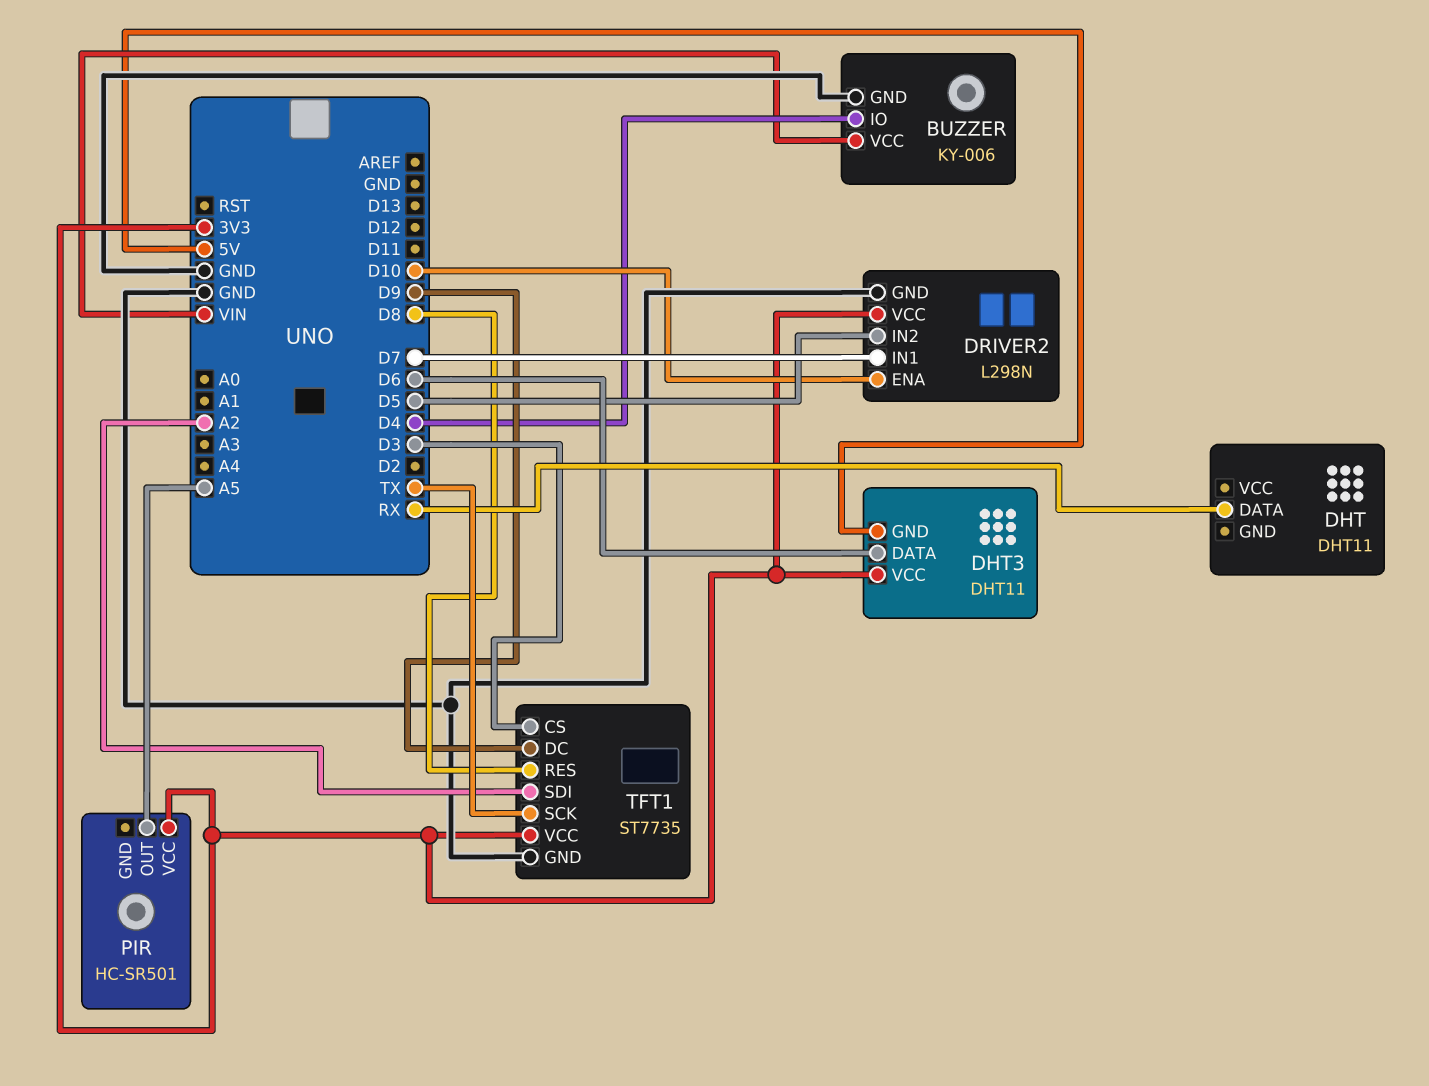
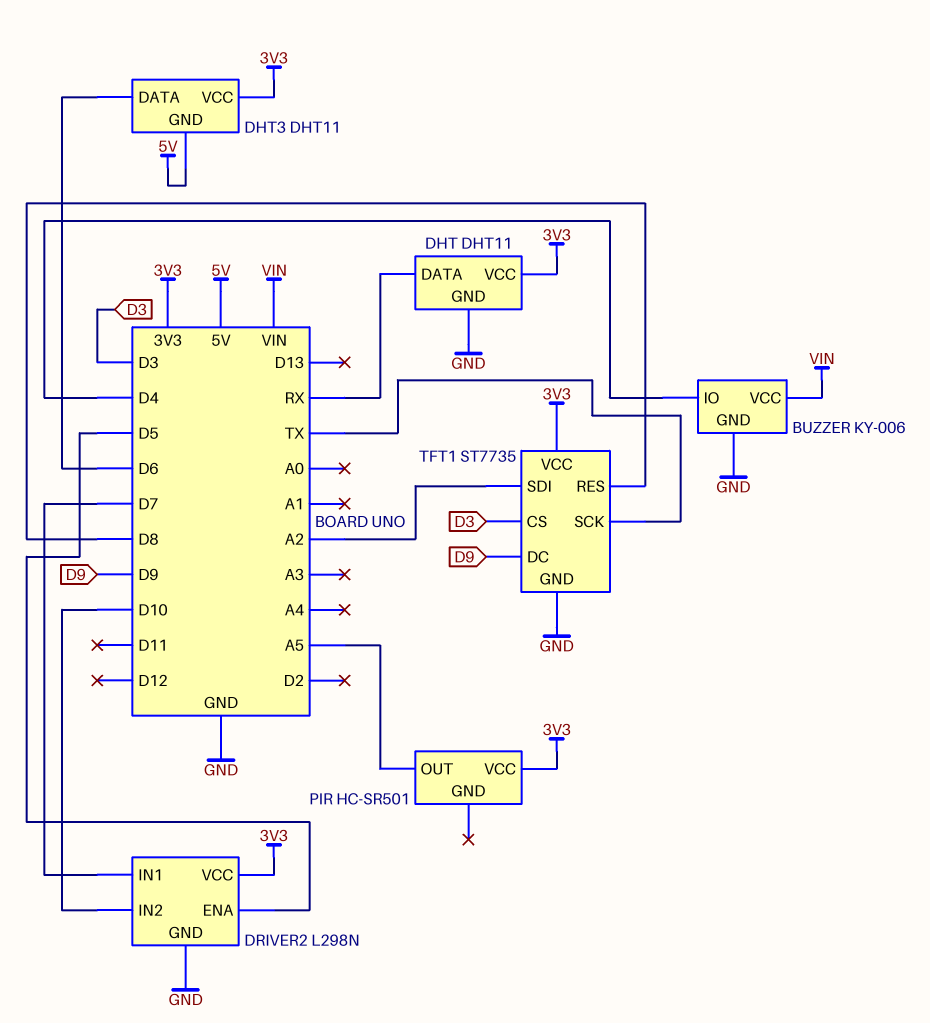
DHT pin GND: none -> GND
DHT pin VCC: none -> 3V3
DRIVER2 pin ENA: D10 -> D5
DRIVER2 pin IN2: D5 -> D10

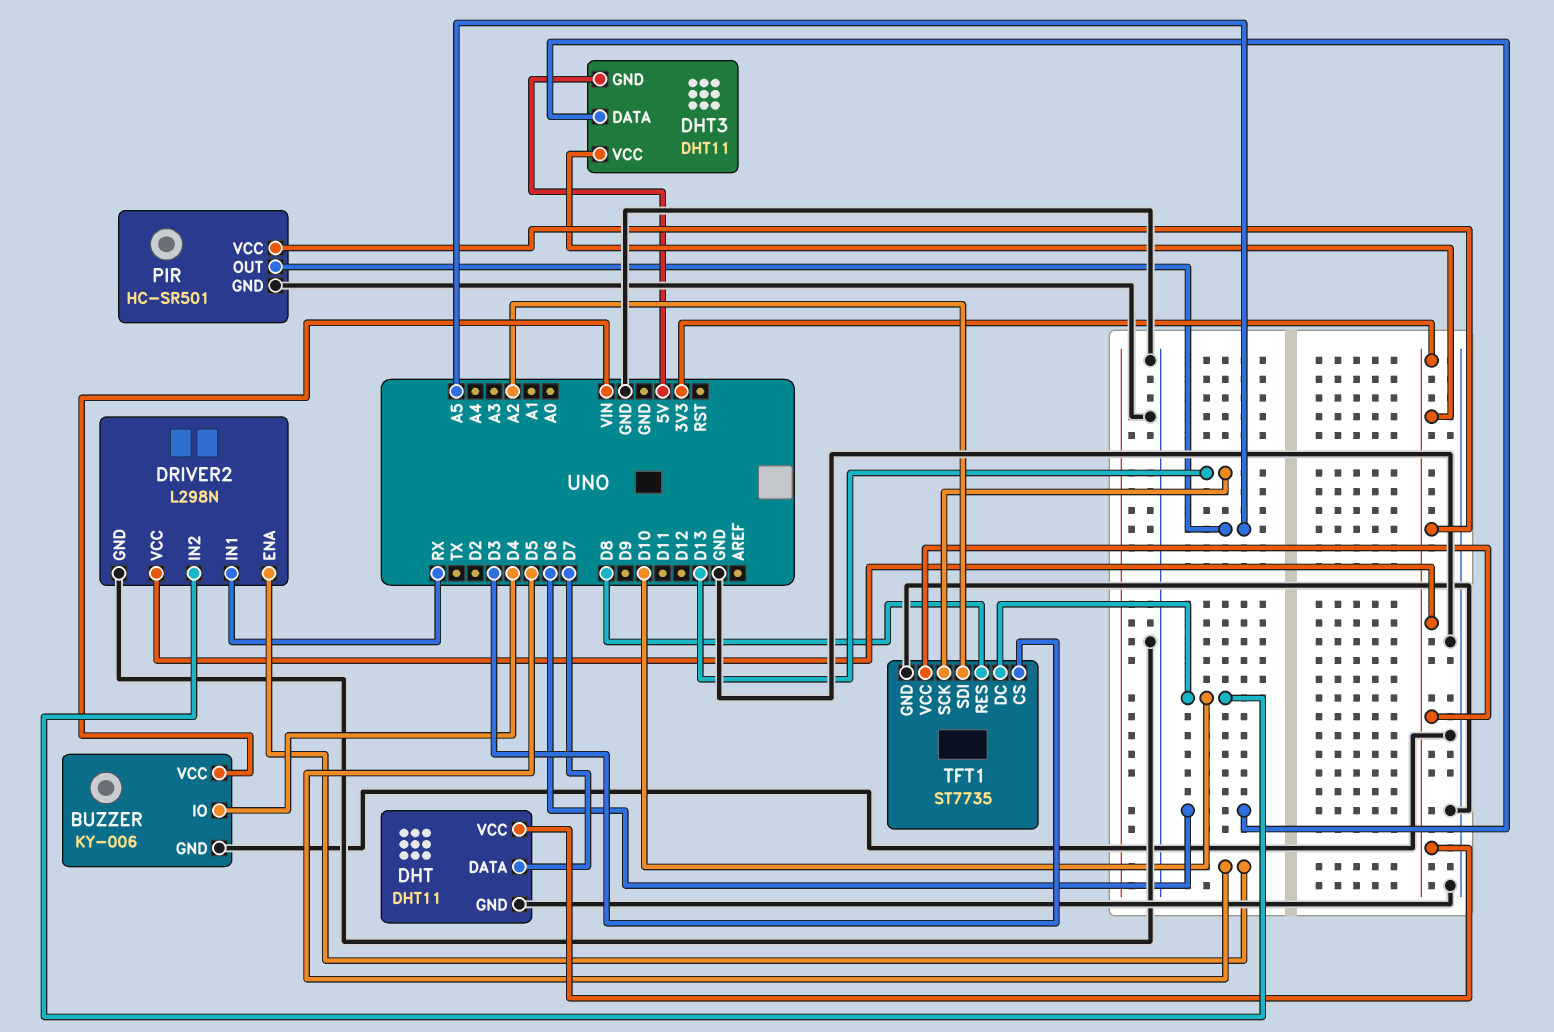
DHT pin DATA: RX -> D7
DRIVER2 pin IN1: D7 -> RX
PIR pin GND: none -> GND
TFT1 pin DC: D9 -> D10
TFT1 pin SCK: TX -> D13

